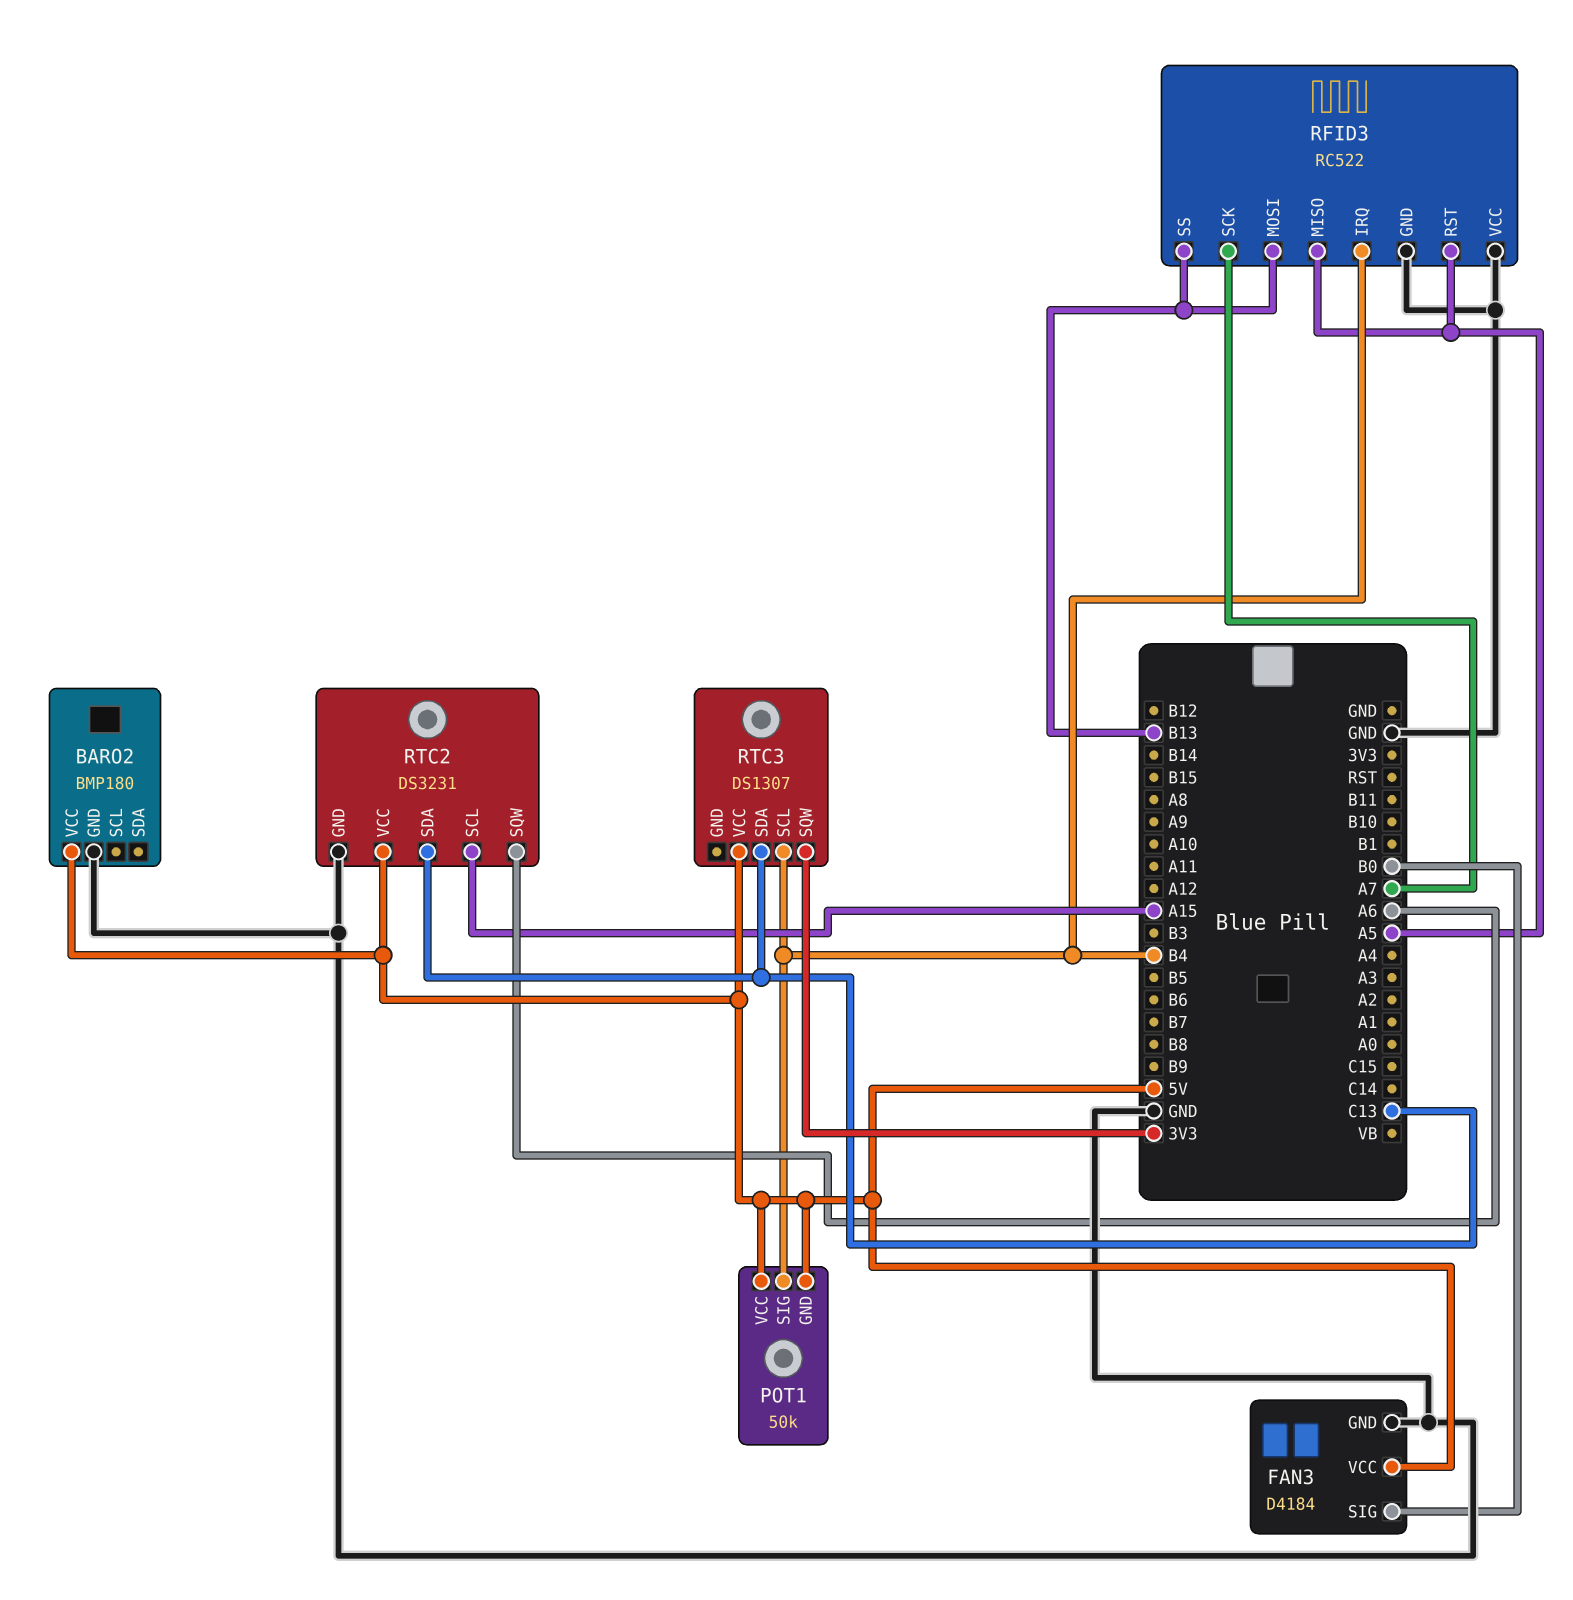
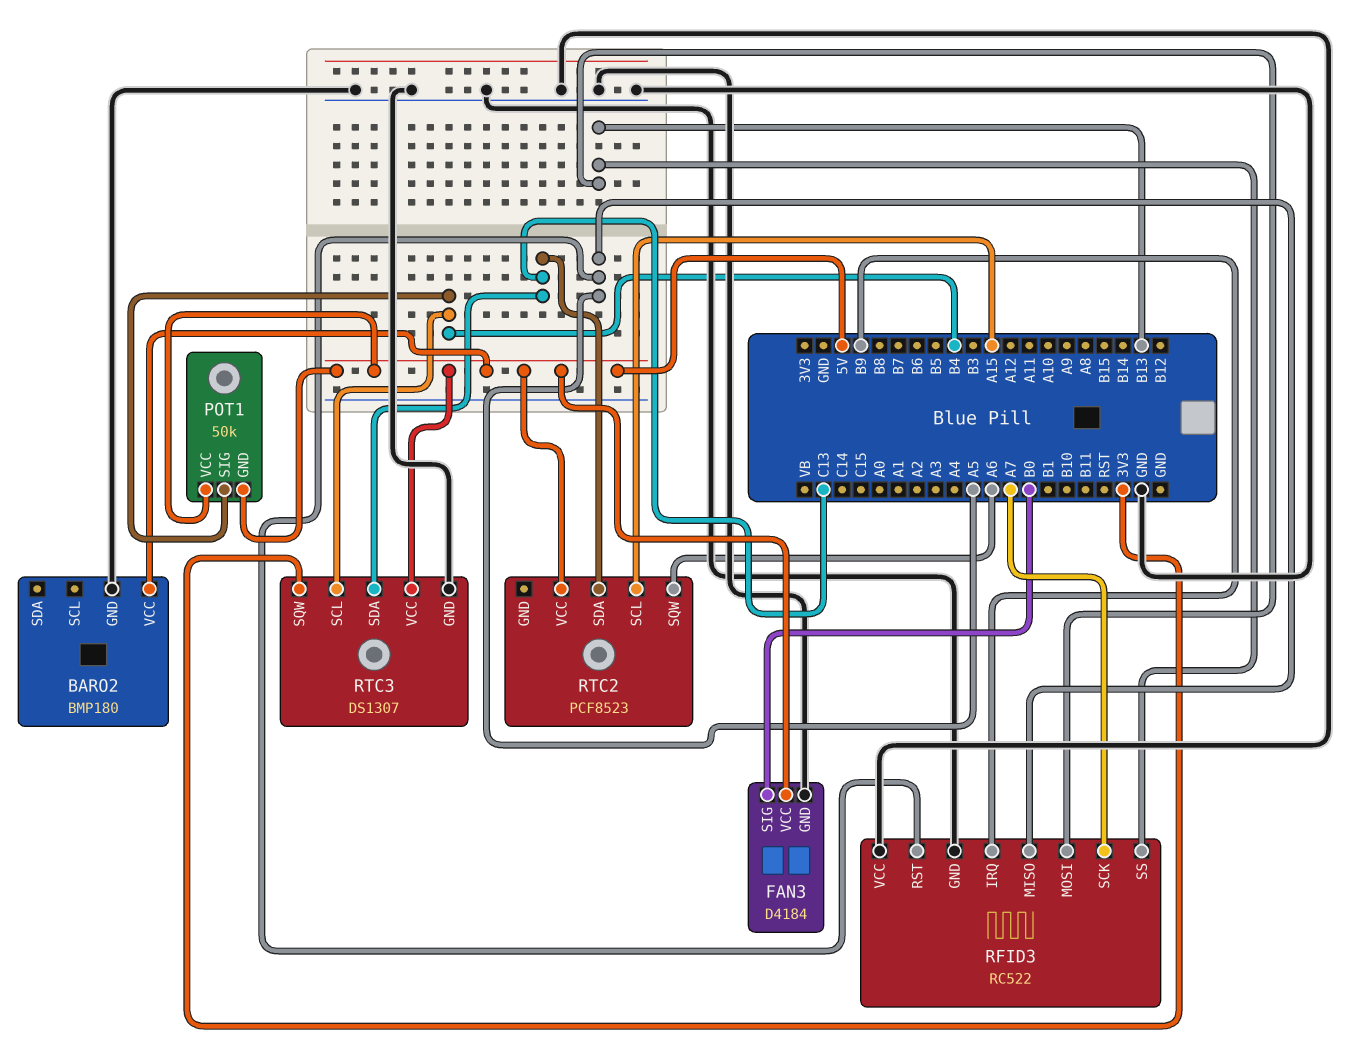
RFID3 pin IRQ: B4 -> B9
RTC2: DS3231 -> PCF8523
RTC2 pin GND: GND -> none
RTC3 pin GND: none -> GND

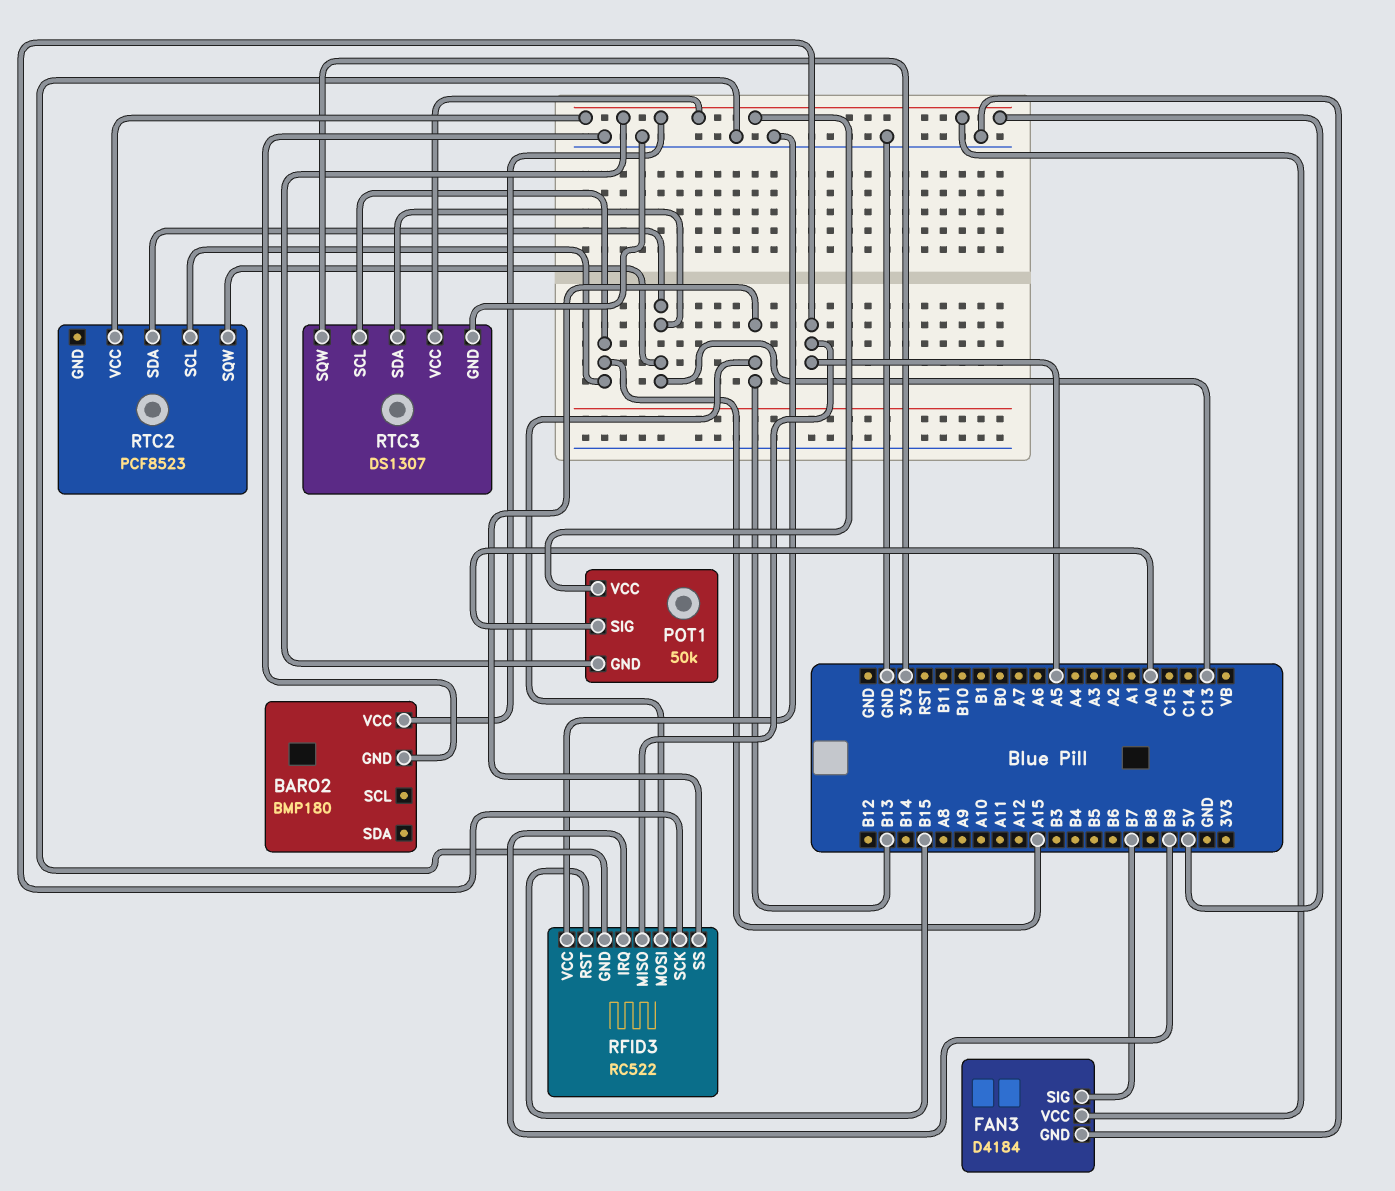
FAN3 pin SIG: B0 -> B7
POT1 pin SIG: B4 -> A0
RFID3 pin RST: A5 -> B15
RFID3 pin SCK: A7 -> A5
RTC2 pin SQW: A6 -> C13
RTC3 pin SCL: B4 -> A15

